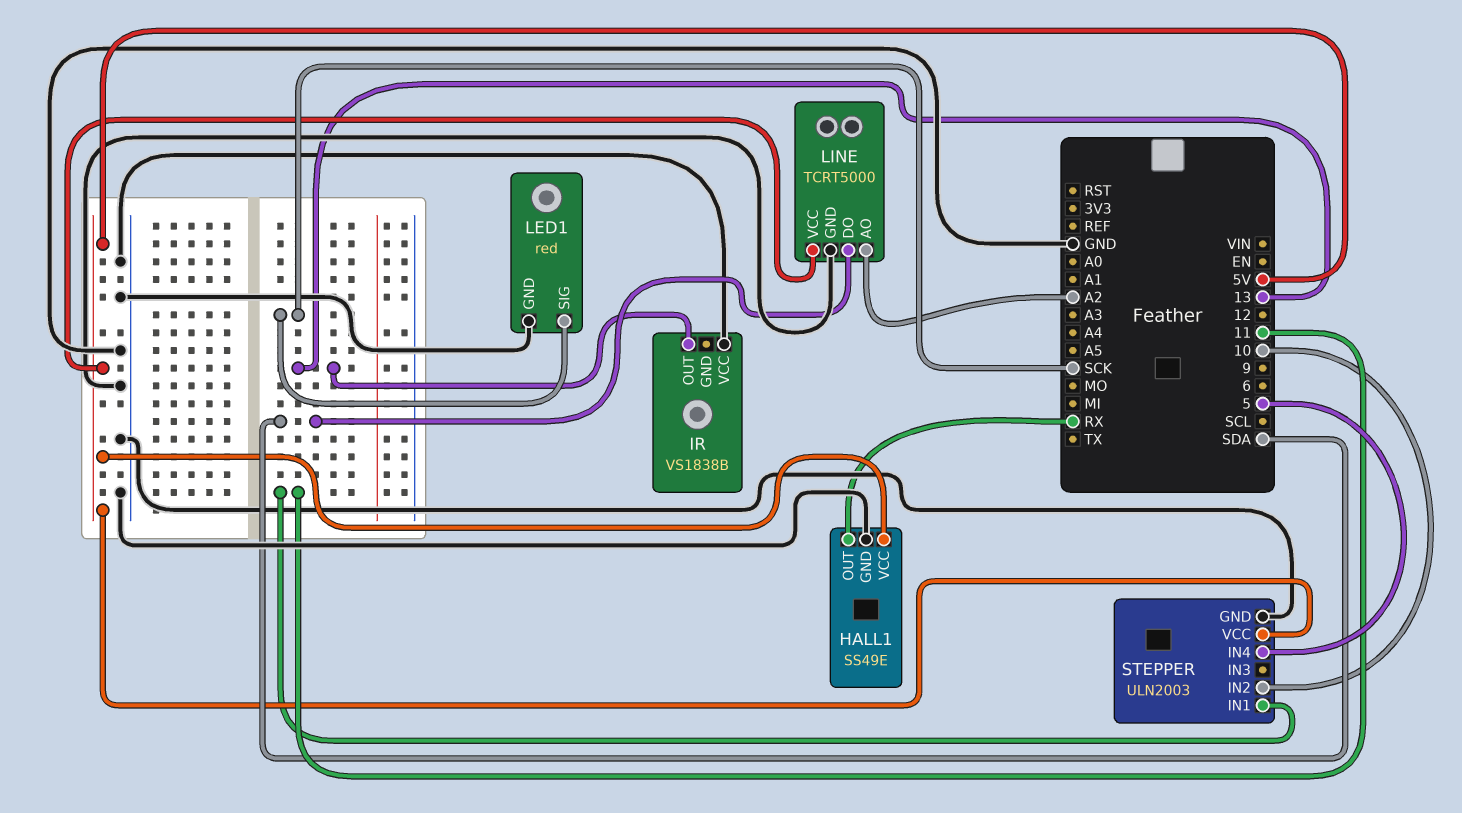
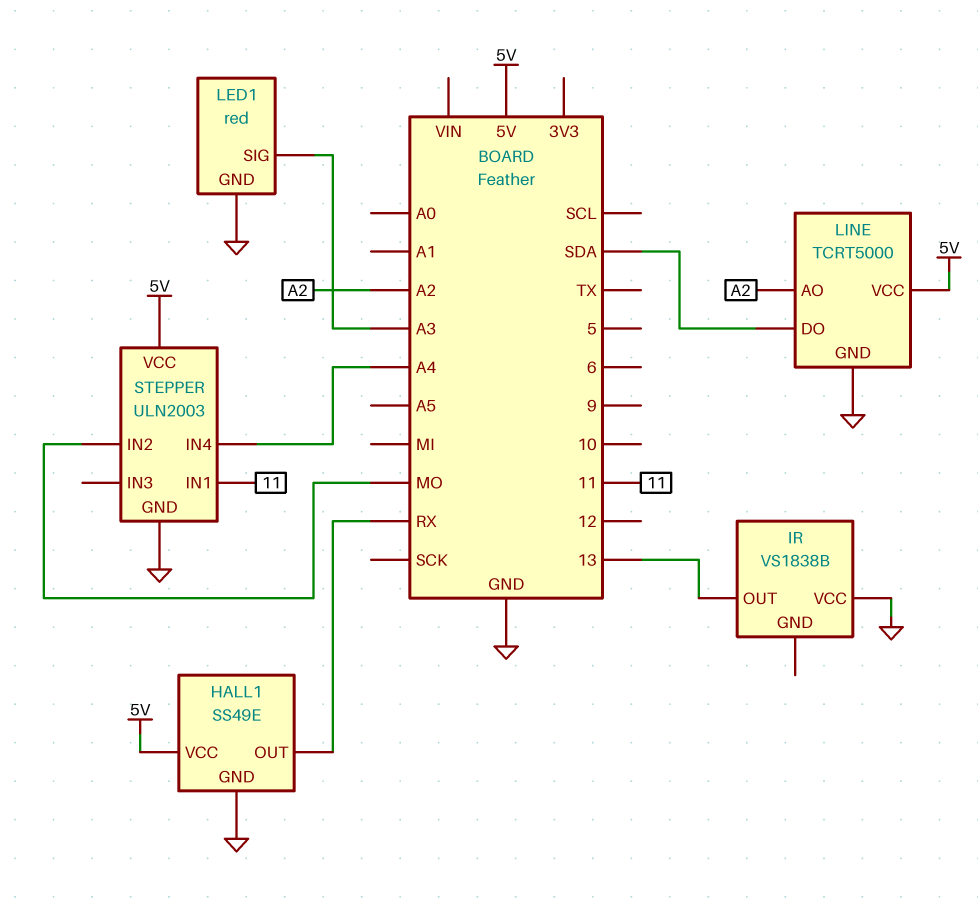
LED1 pin SIG: SCK -> A3
STEPPER pin IN2: 10 -> MO
STEPPER pin IN4: 5 -> A4

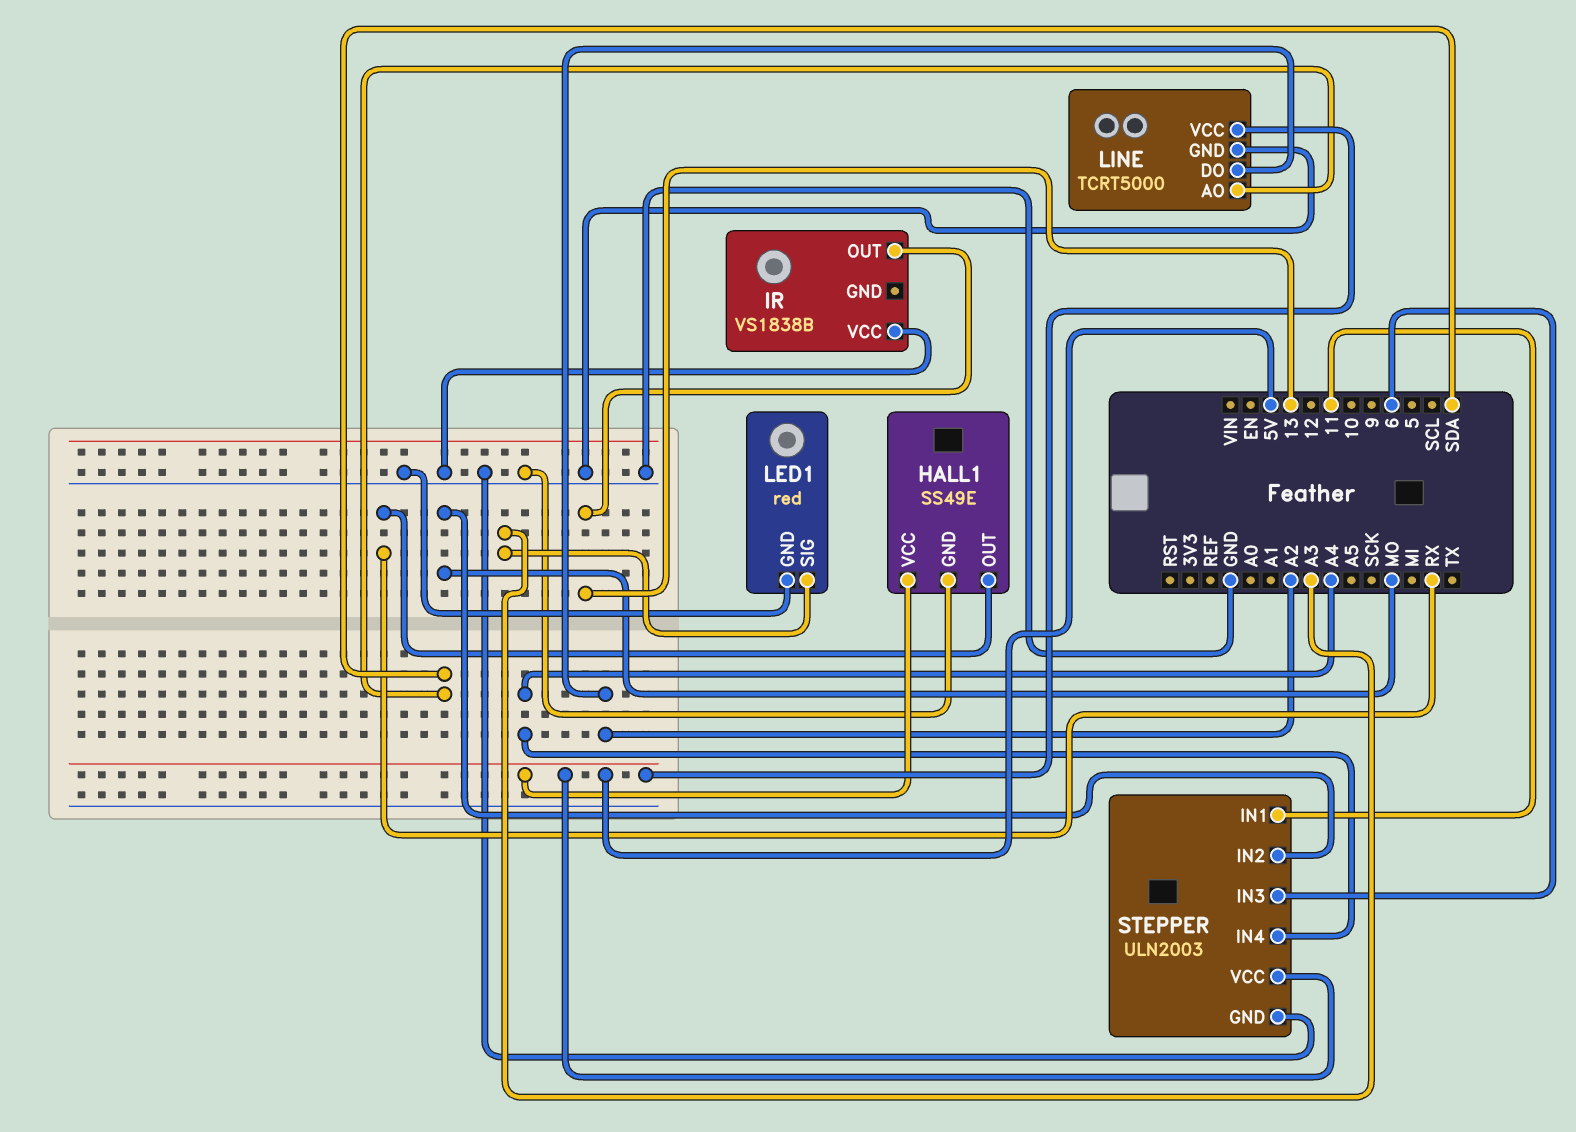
LINE pin AO: A2 -> SDA
LINE pin DO: SDA -> A2
STEPPER pin IN3: none -> 6

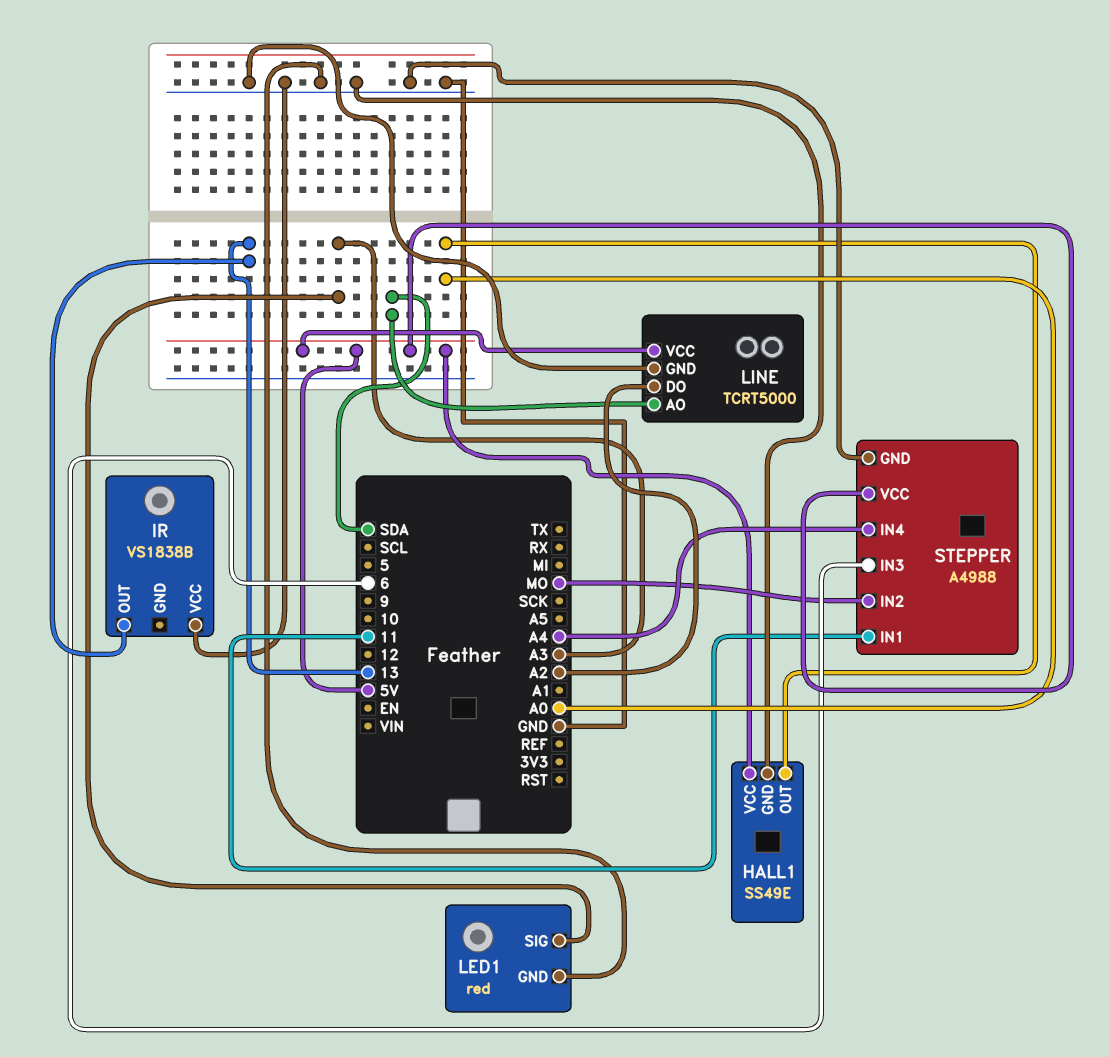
HALL1 pin OUT: RX -> A0
STEPPER: ULN2003 -> A4988

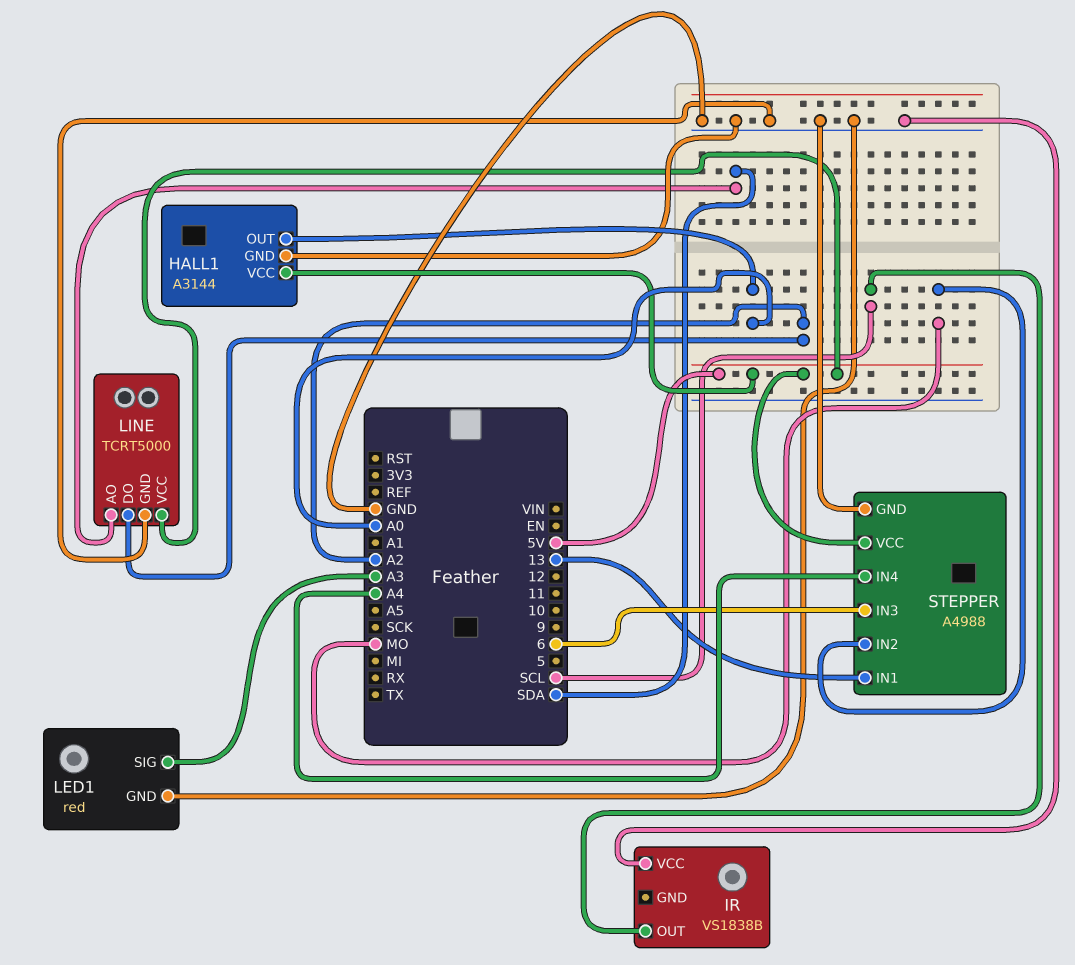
HALL1: SS49E -> A3144
IR pin OUT: 13 -> SCL
STEPPER pin IN1: 11 -> 13

